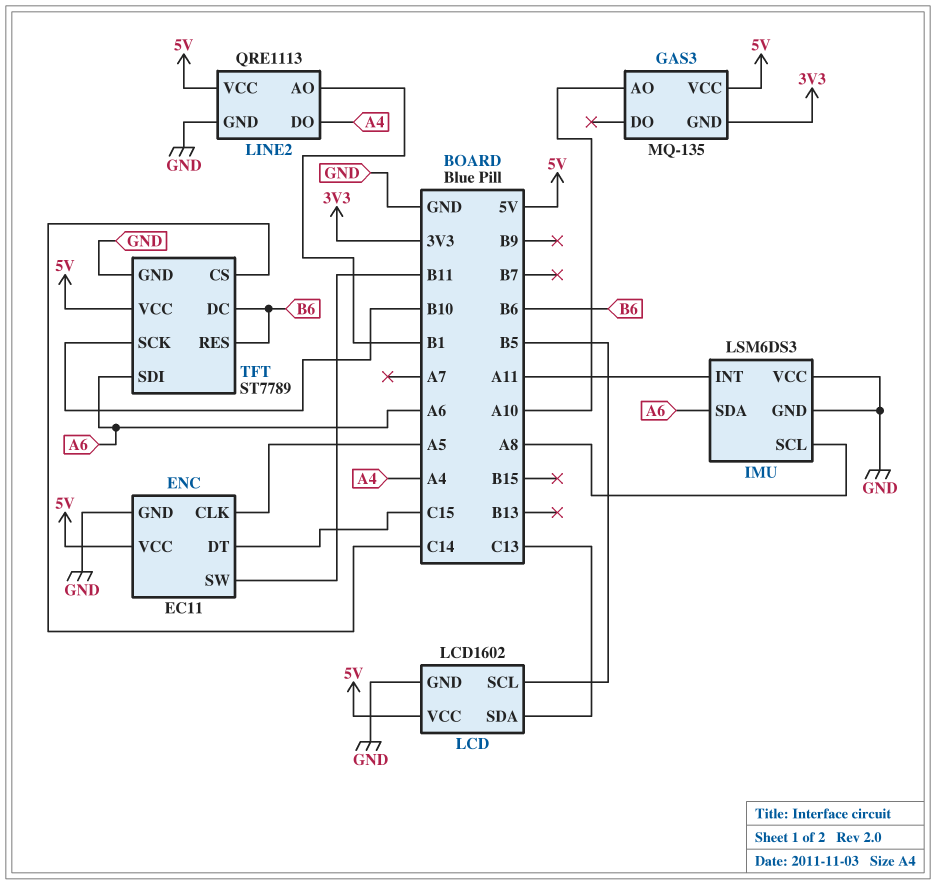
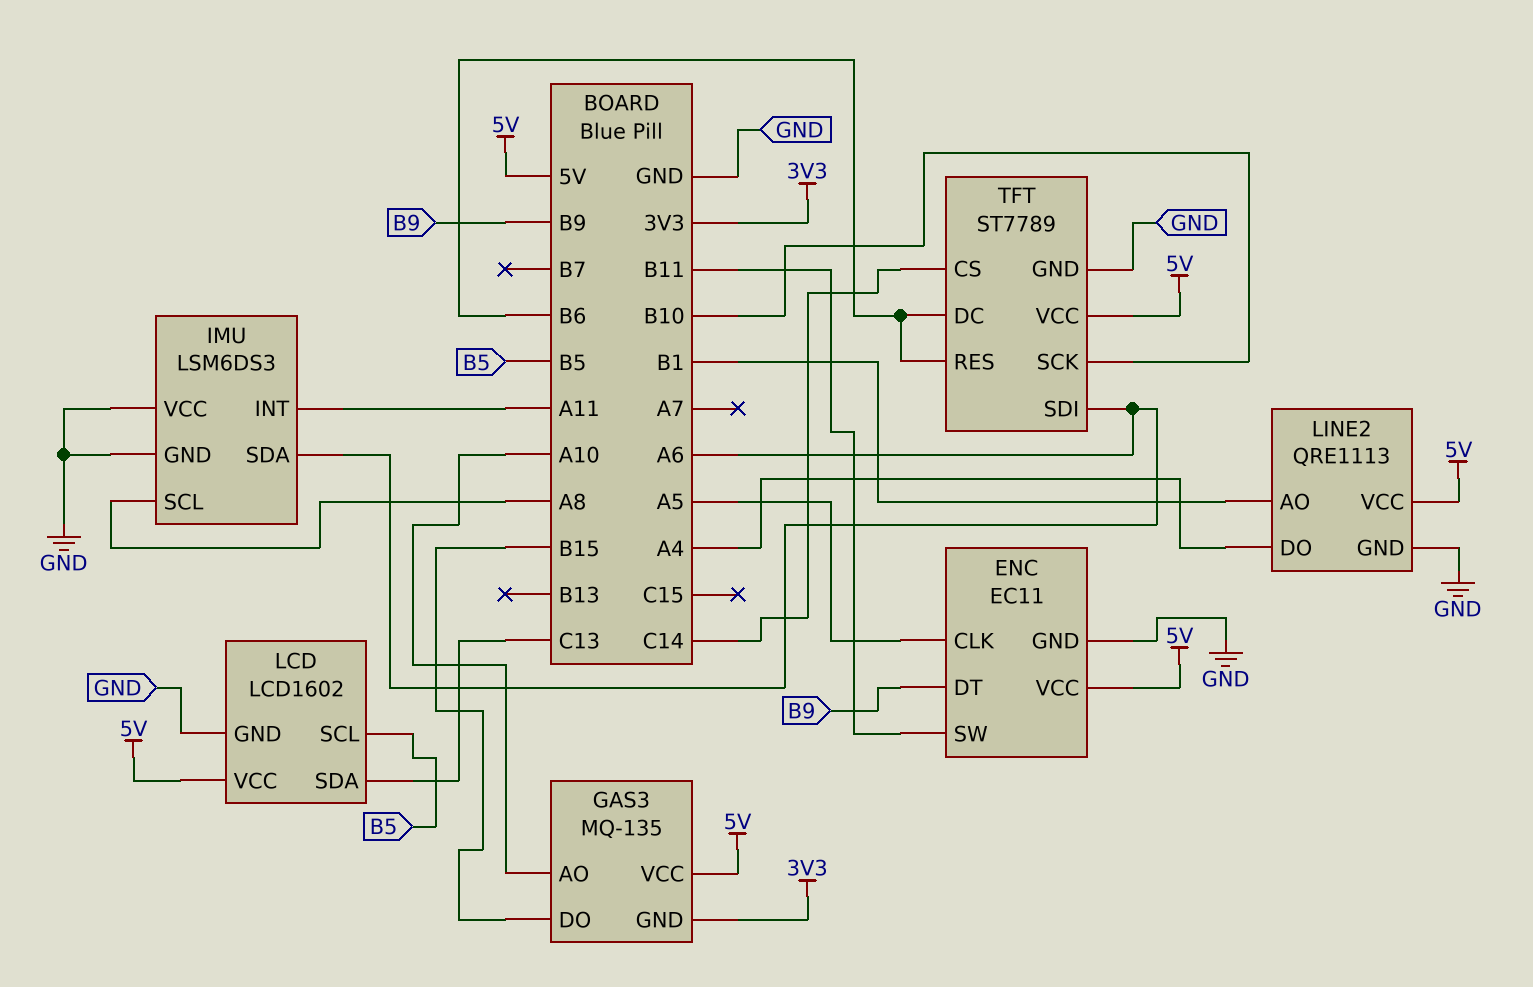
ENC pin DT: C15 -> B9
GAS3 pin DO: none -> B15

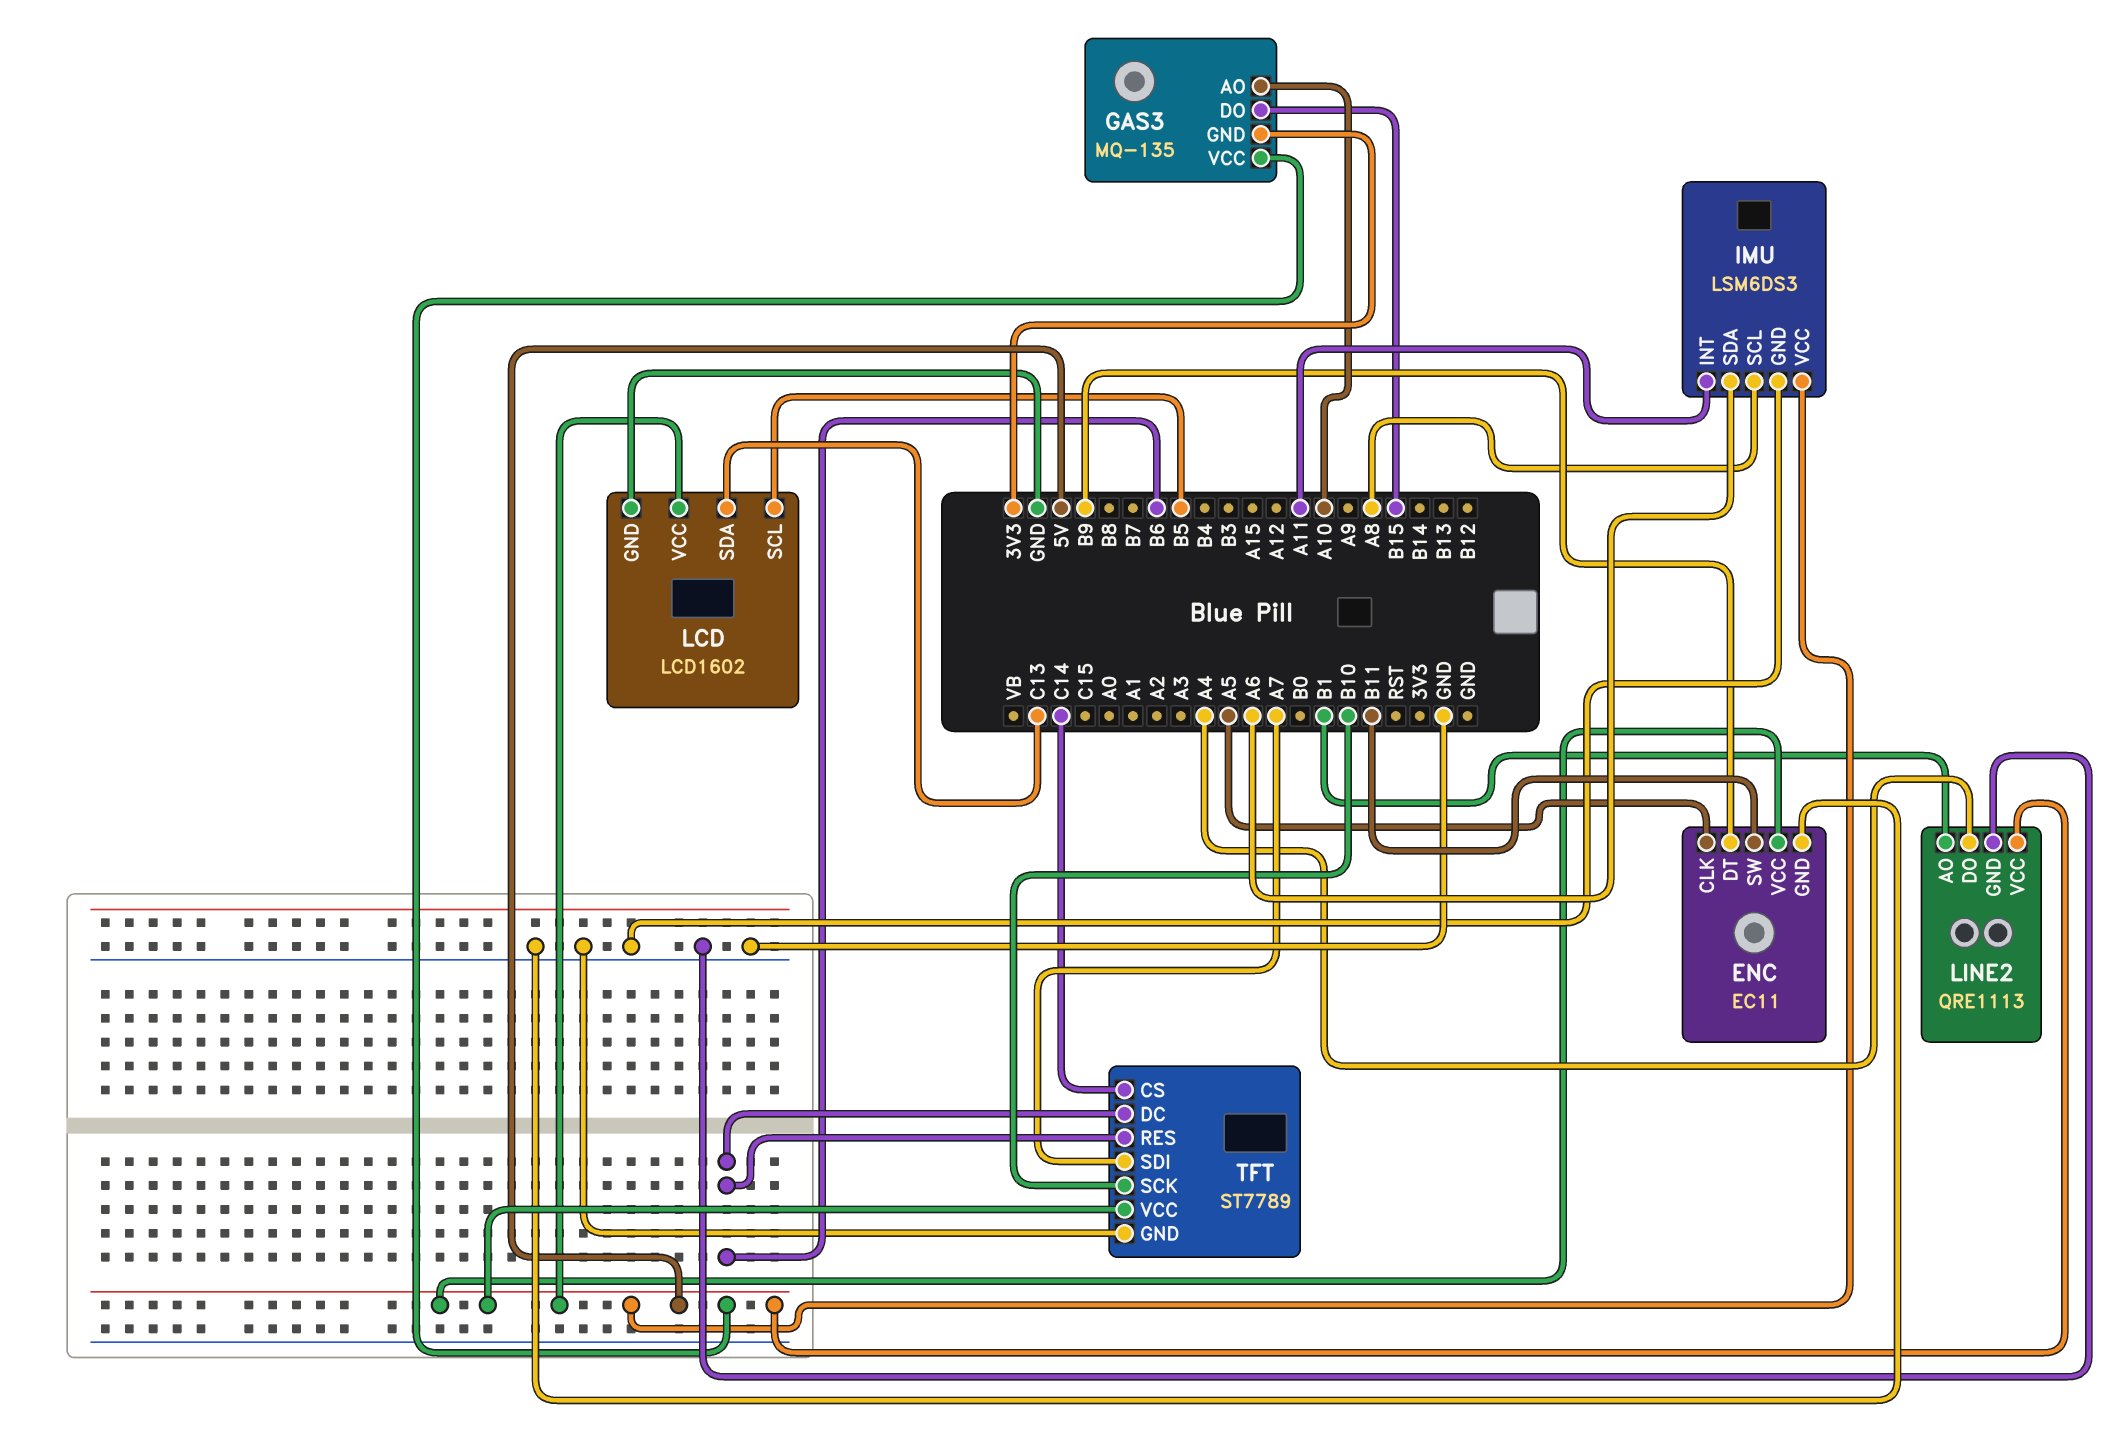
IMU pin VCC: GND -> 5V
TFT pin SDI: A6 -> A7

